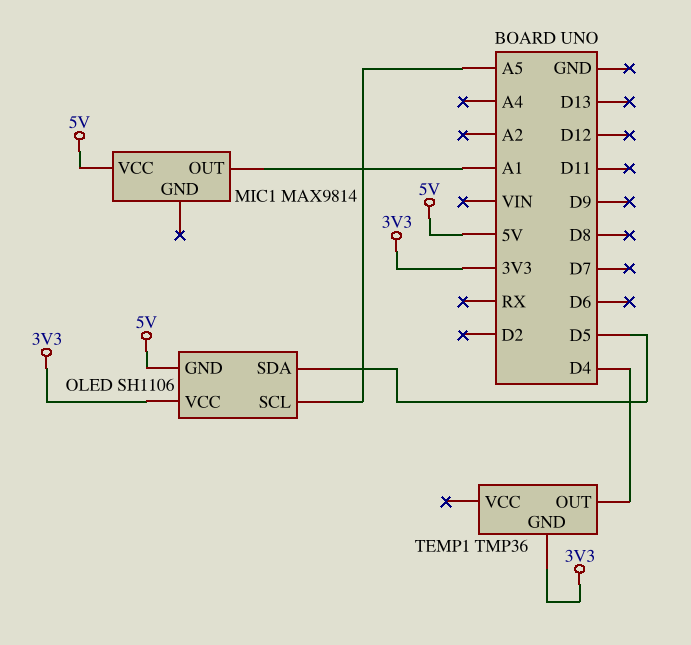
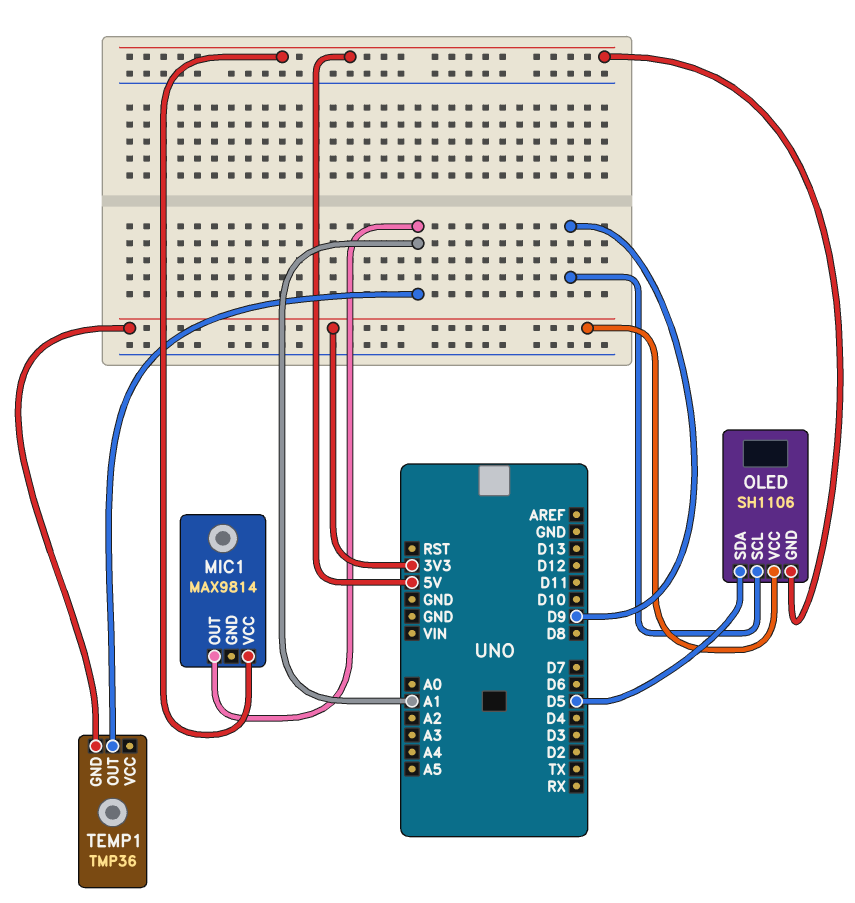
OLED pin SCL: A5 -> D9
TEMP1 pin OUT: D4 -> A1

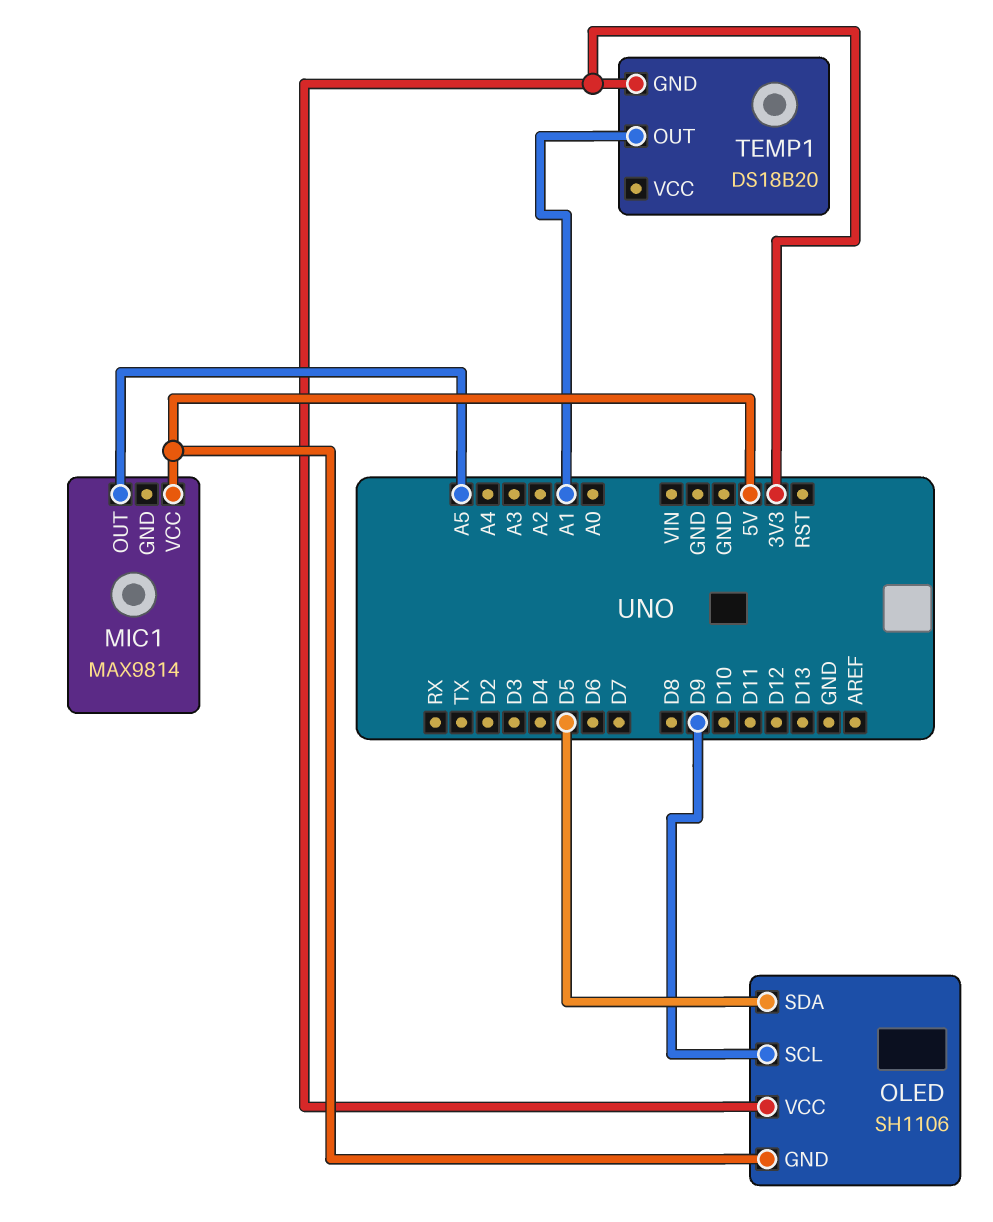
MIC1 pin OUT: A1 -> A5
TEMP1: TMP36 -> DS18B20

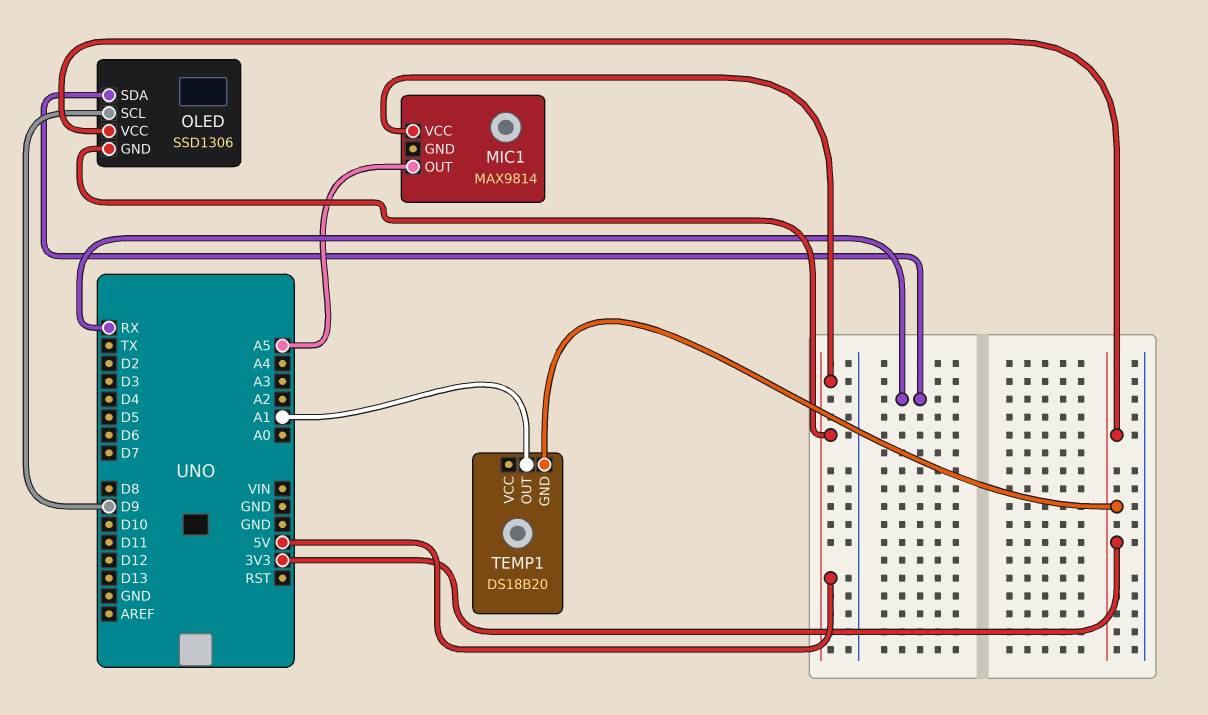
OLED: SH1106 -> SSD1306
OLED pin SDA: D5 -> RX

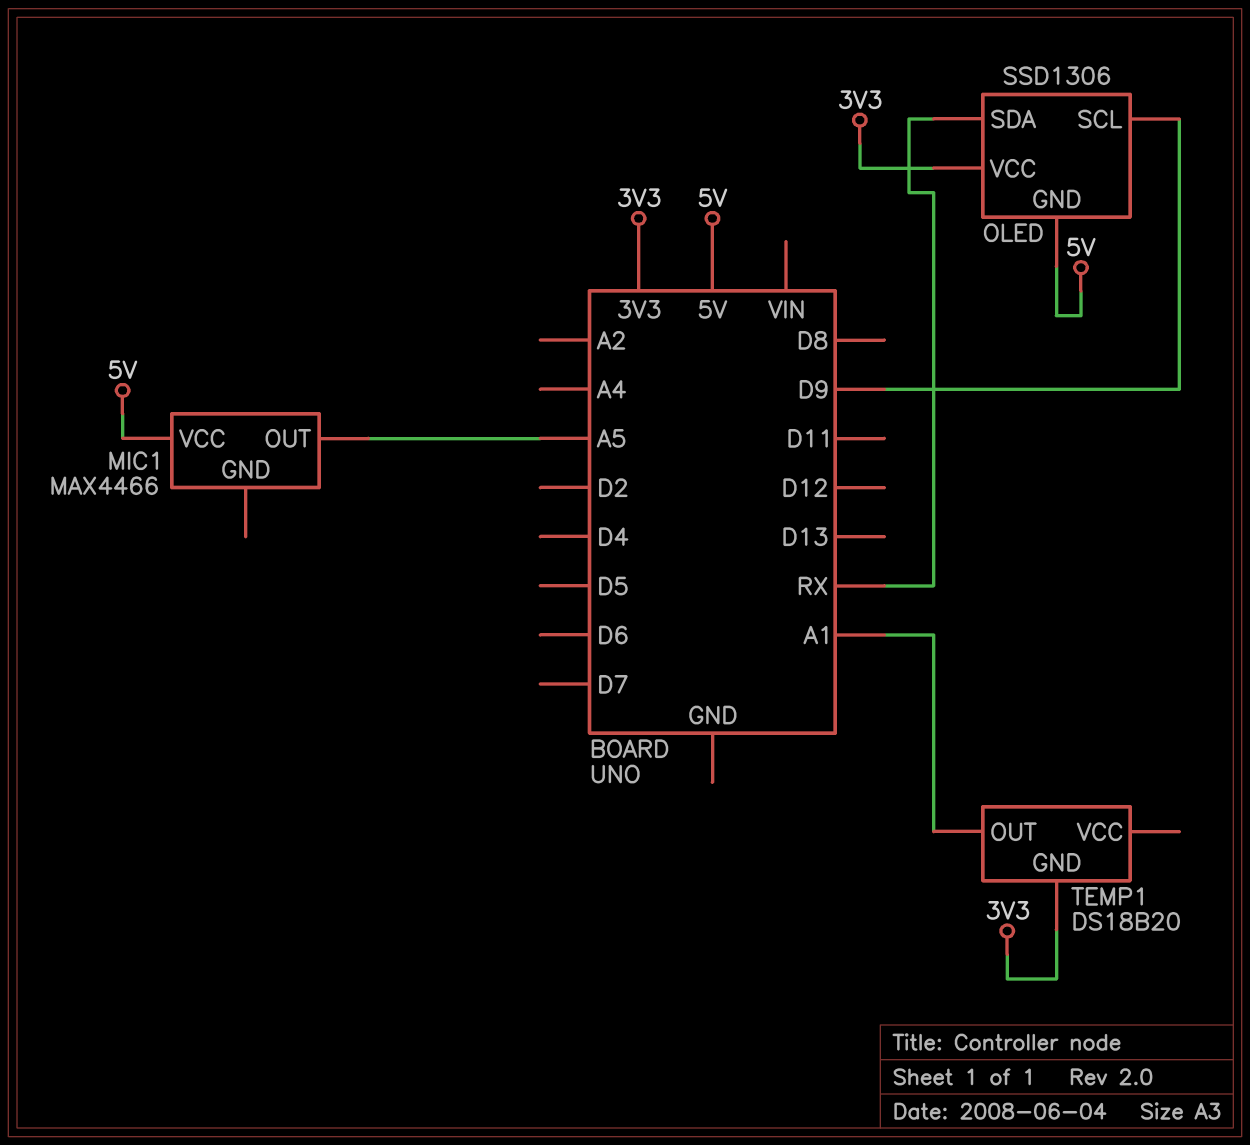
MIC1: MAX9814 -> MAX4466

